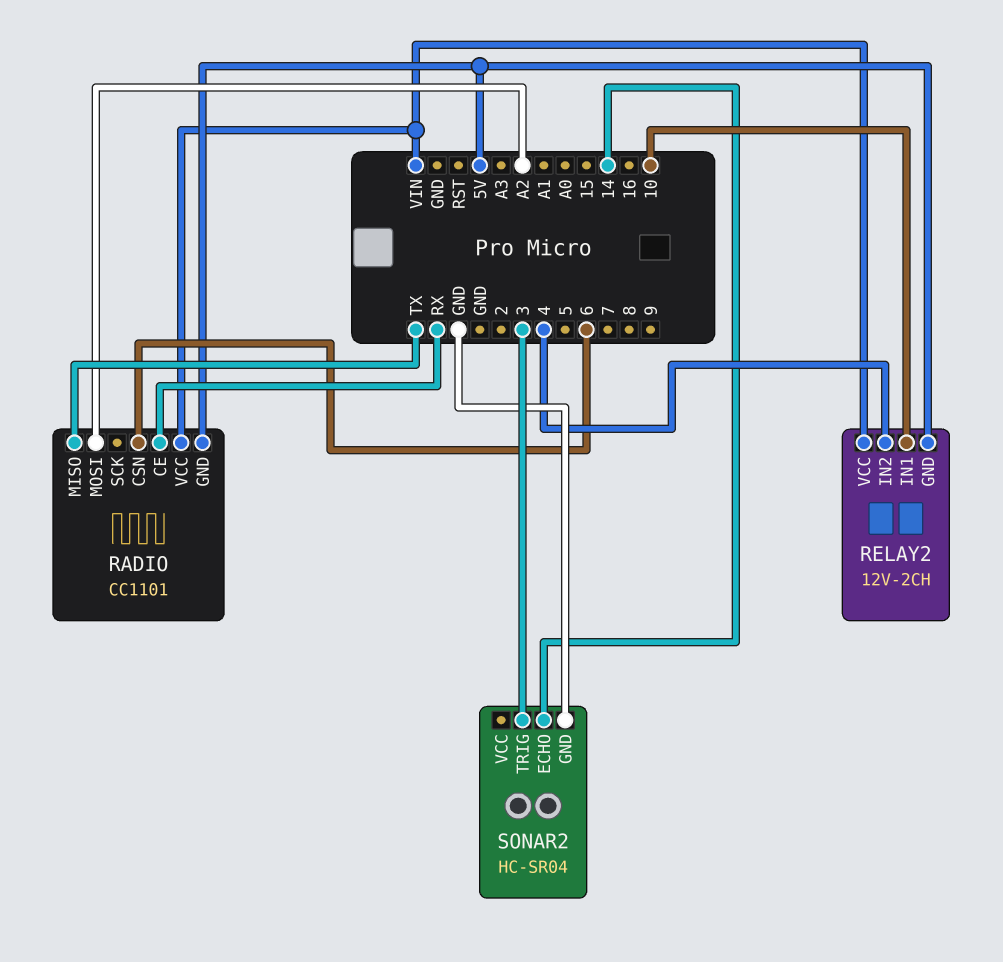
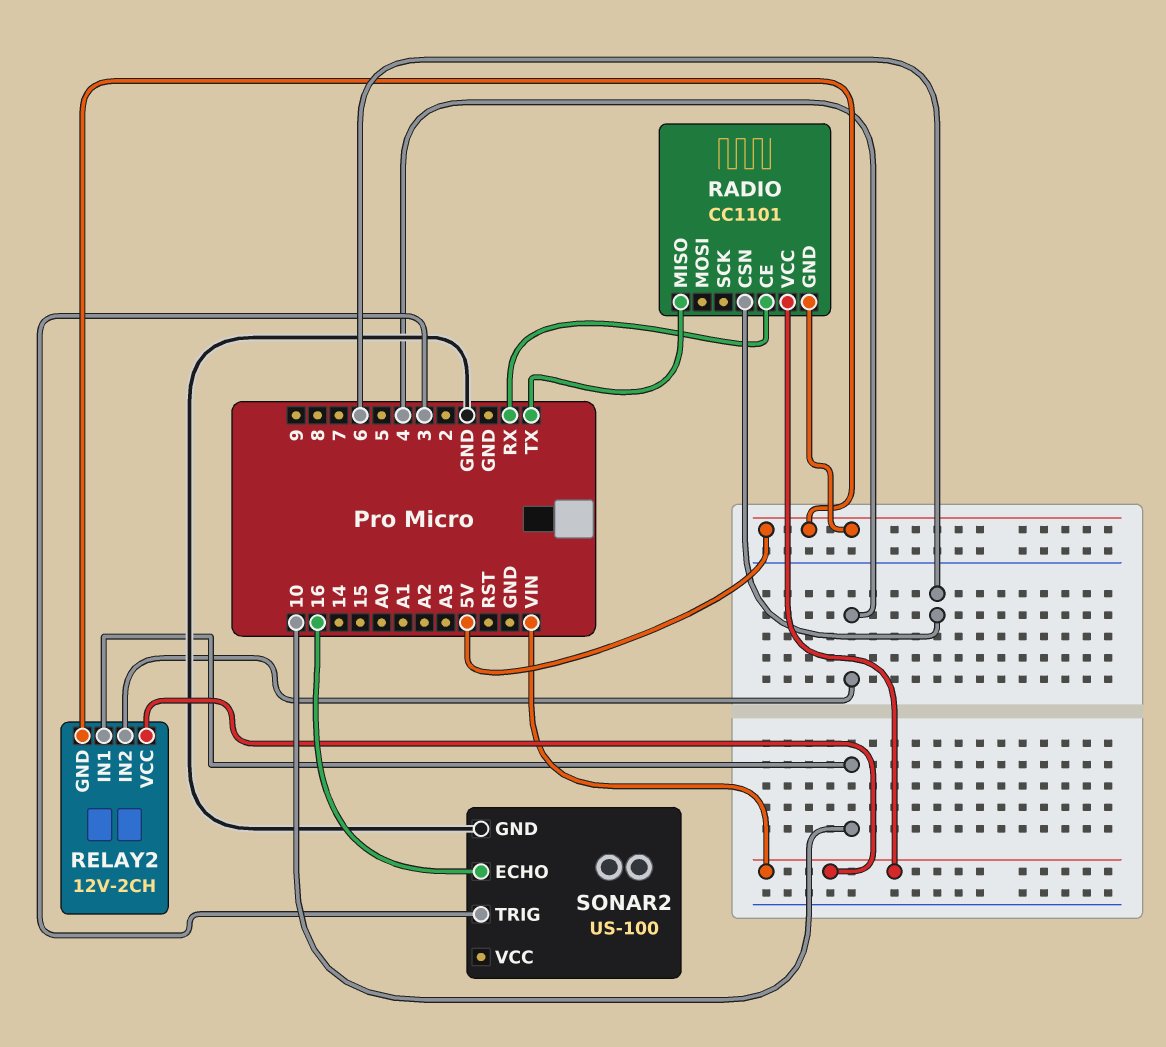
RADIO pin MOSI: A2 -> none
SONAR2: HC-SR04 -> US-100
SONAR2 pin ECHO: 14 -> 16

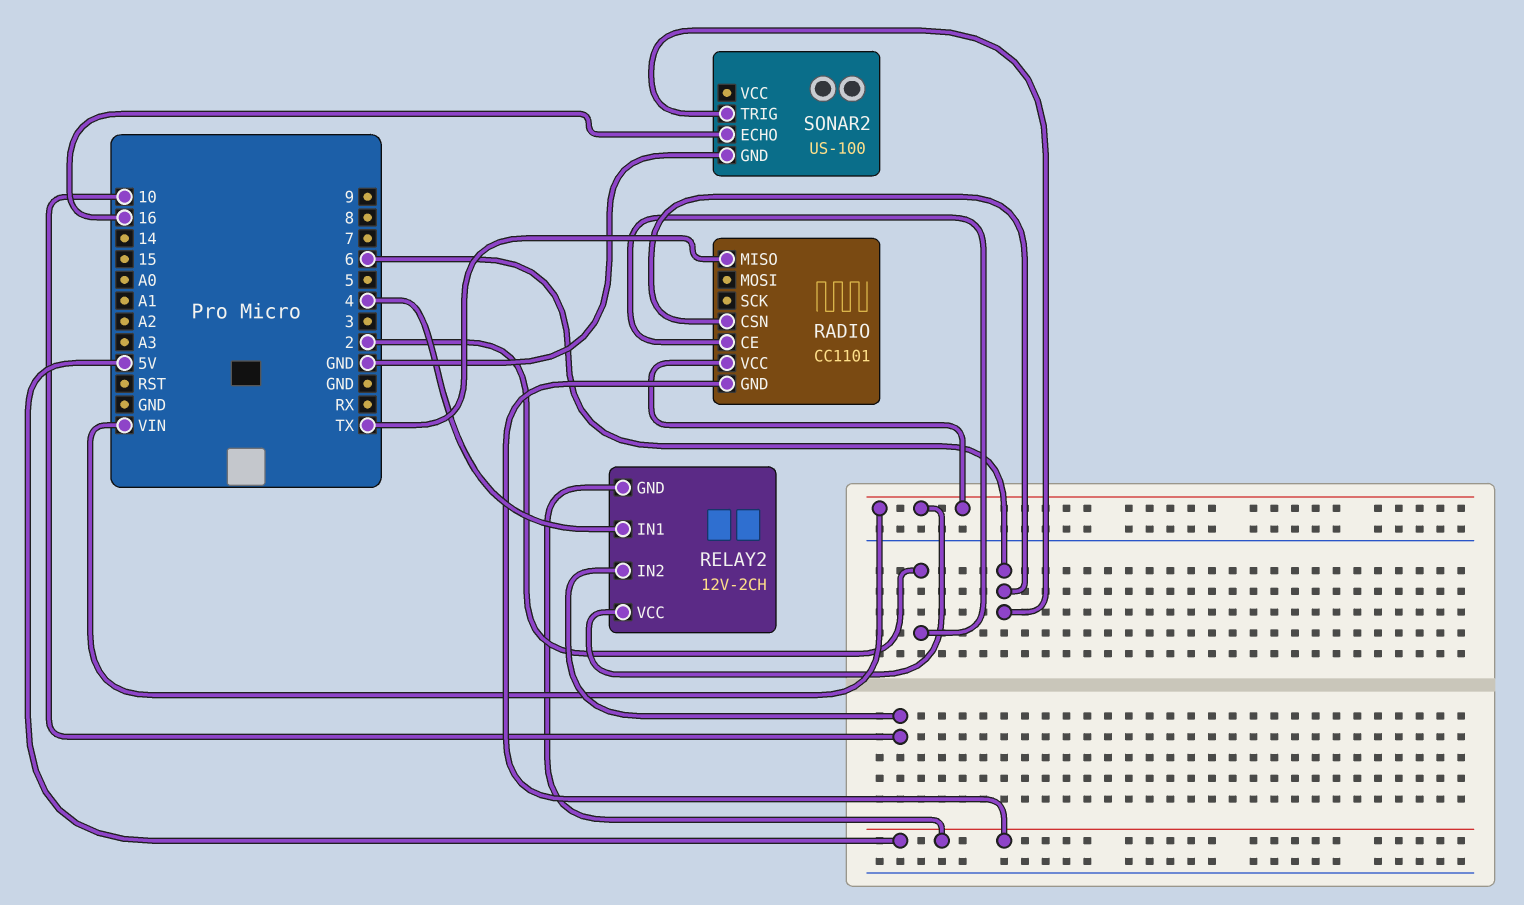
RADIO pin CE: RX -> 2
RELAY2 pin IN1: 10 -> 4
RELAY2 pin IN2: 4 -> 10
SONAR2 pin TRIG: 3 -> 6

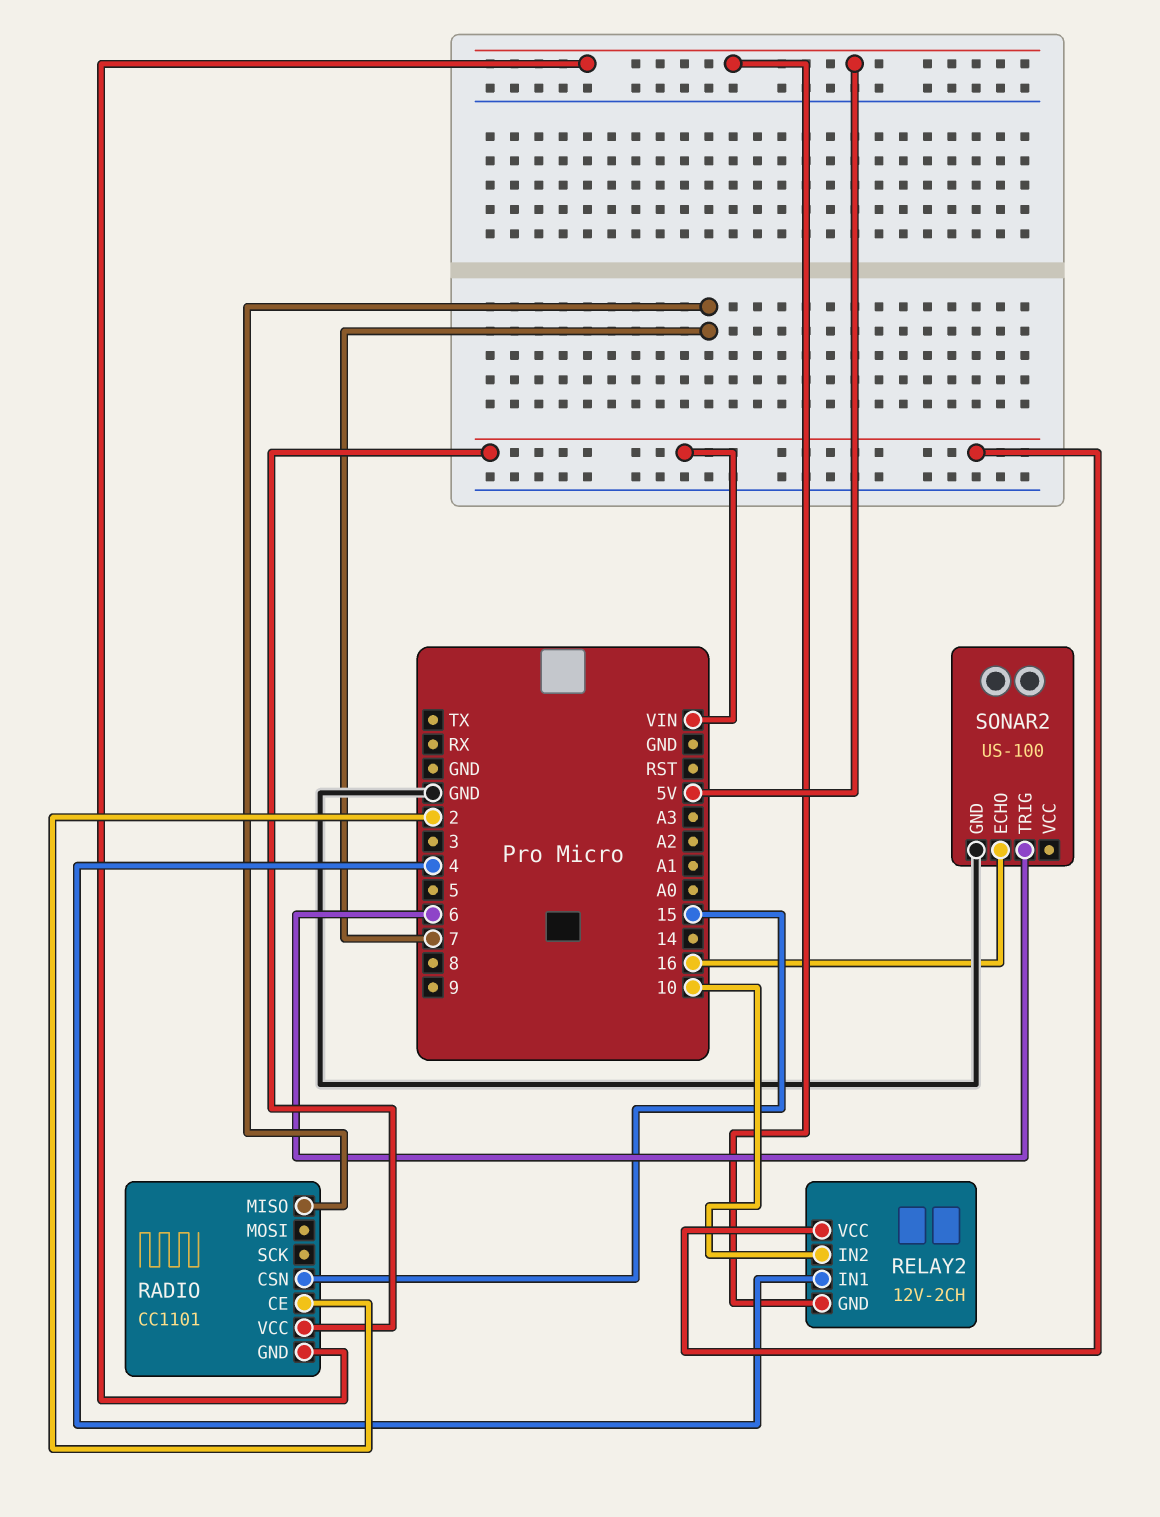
RADIO pin CSN: 6 -> 15
RADIO pin MISO: TX -> 7

